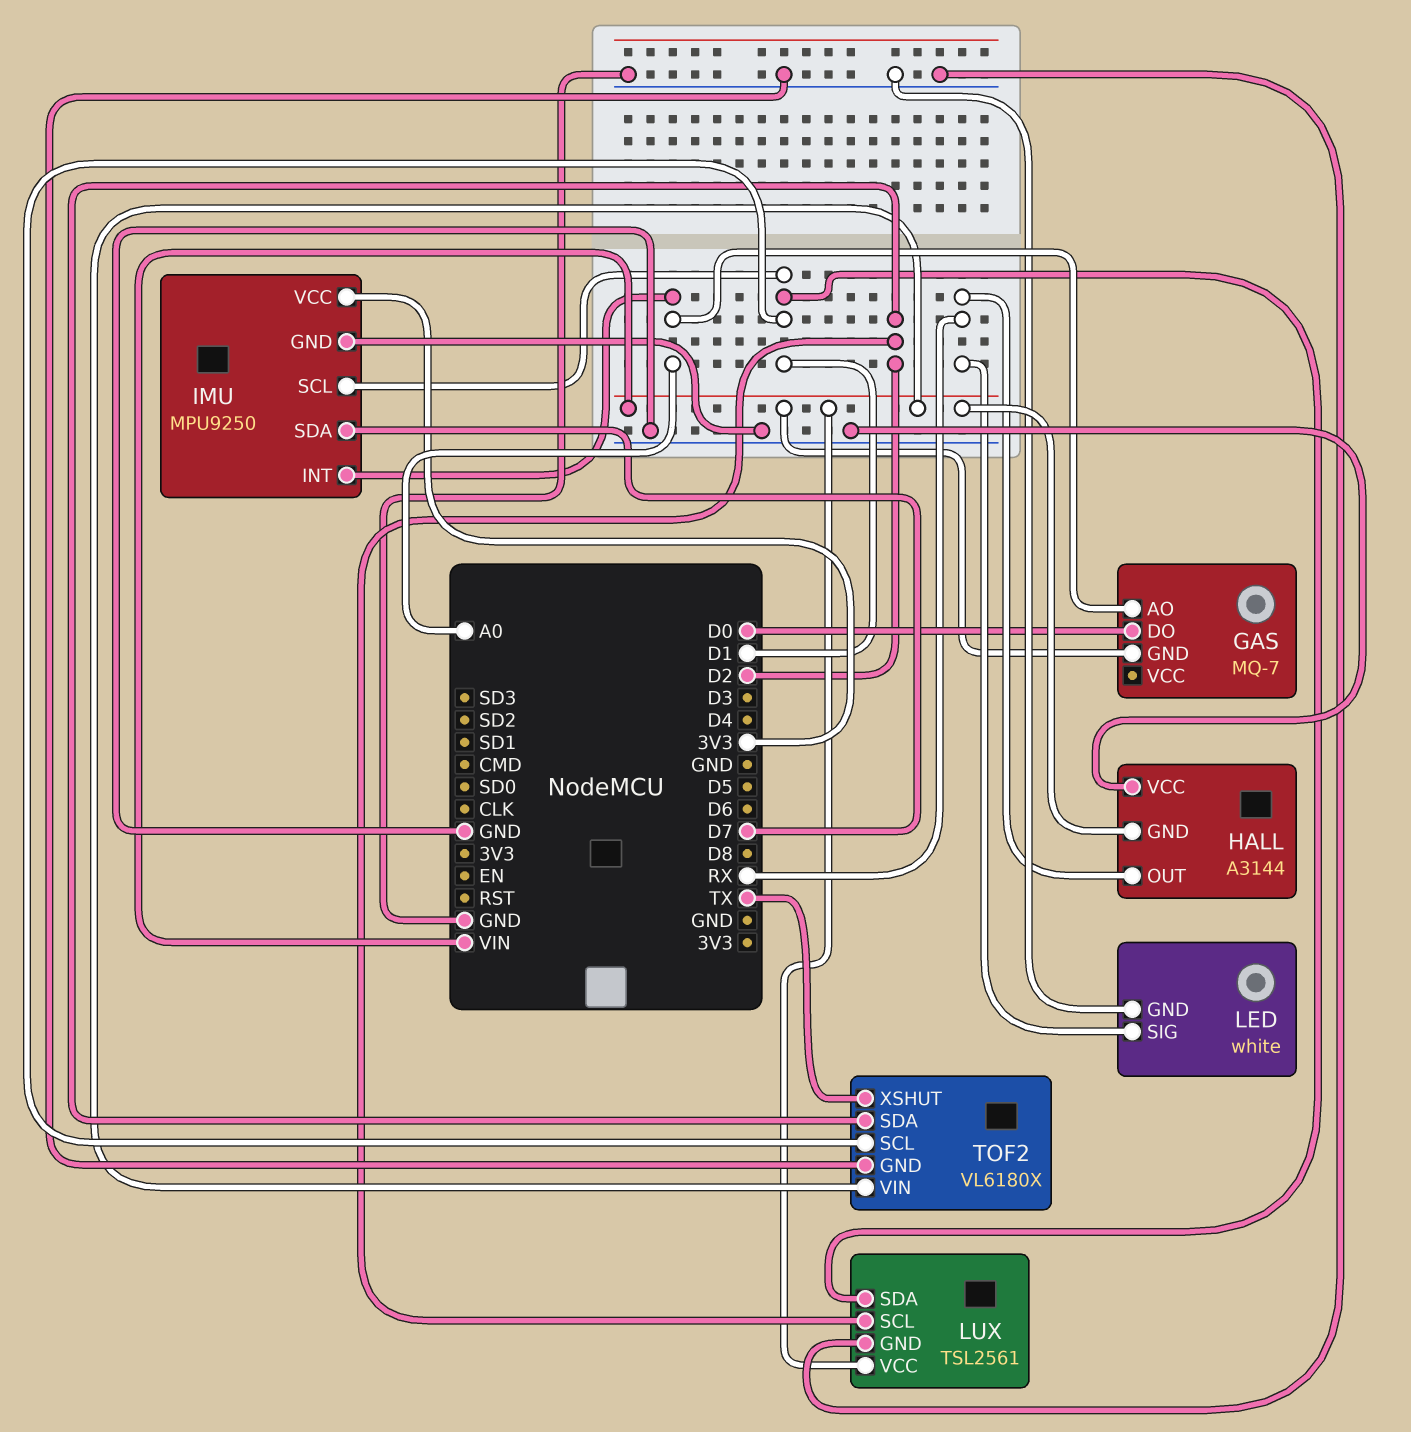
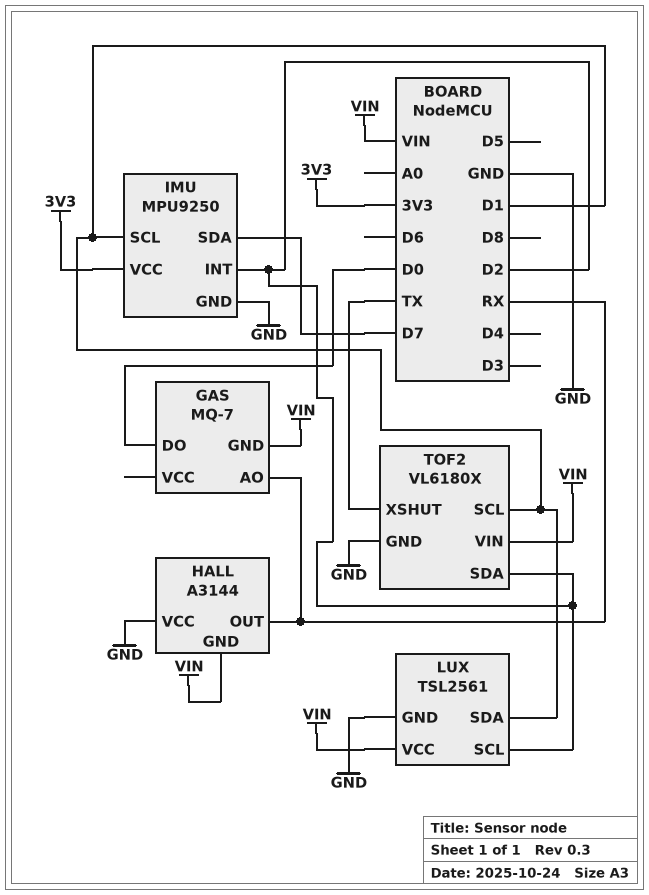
GAS pin AO: A0 -> RX
IMU pin INT: A0 -> D2
LED: white -> none
LED pin GND: GND -> none
LED pin SIG: RX -> none

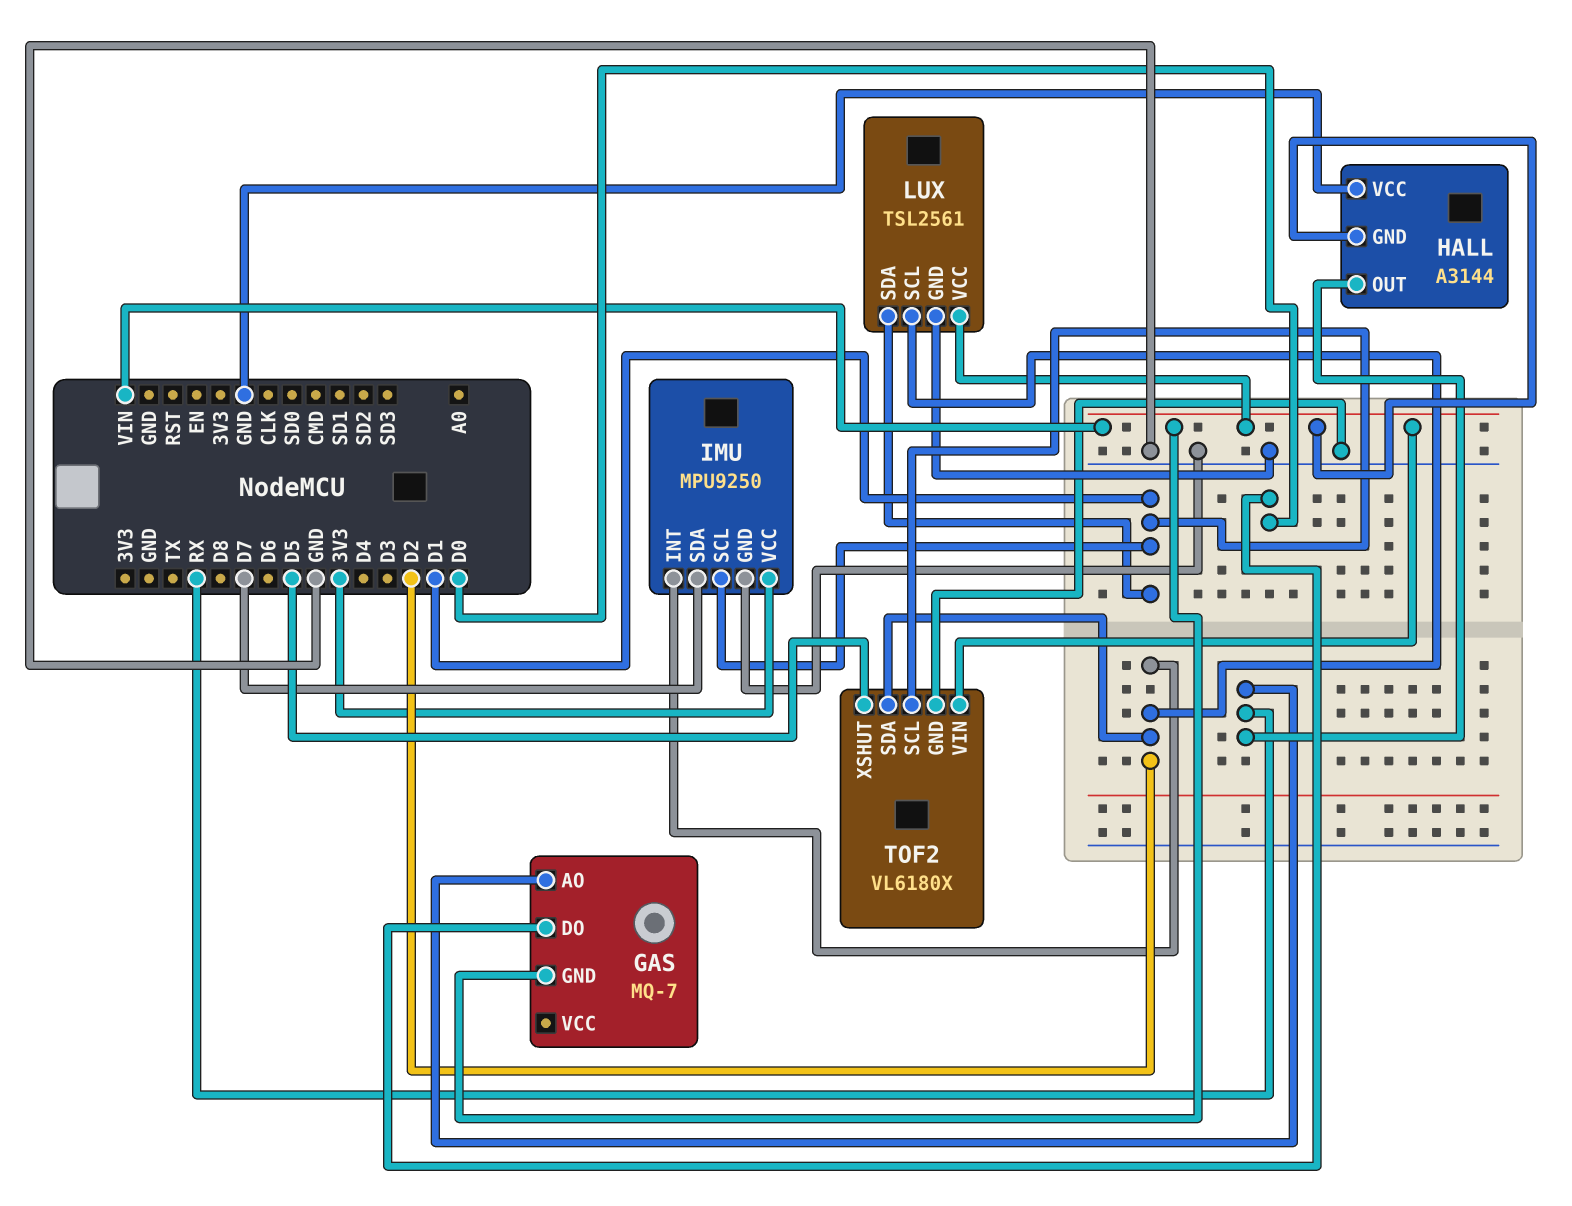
TOF2 pin XSHUT: TX -> D5

